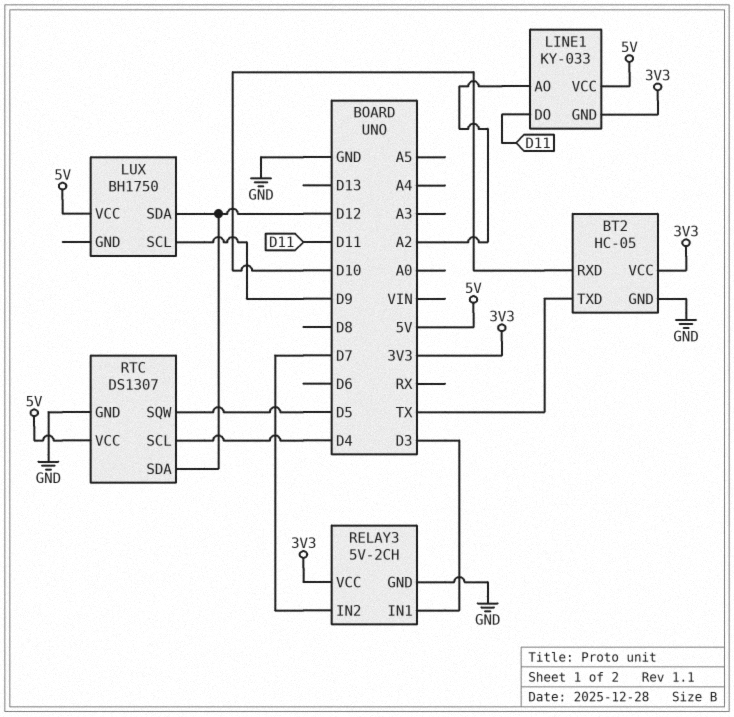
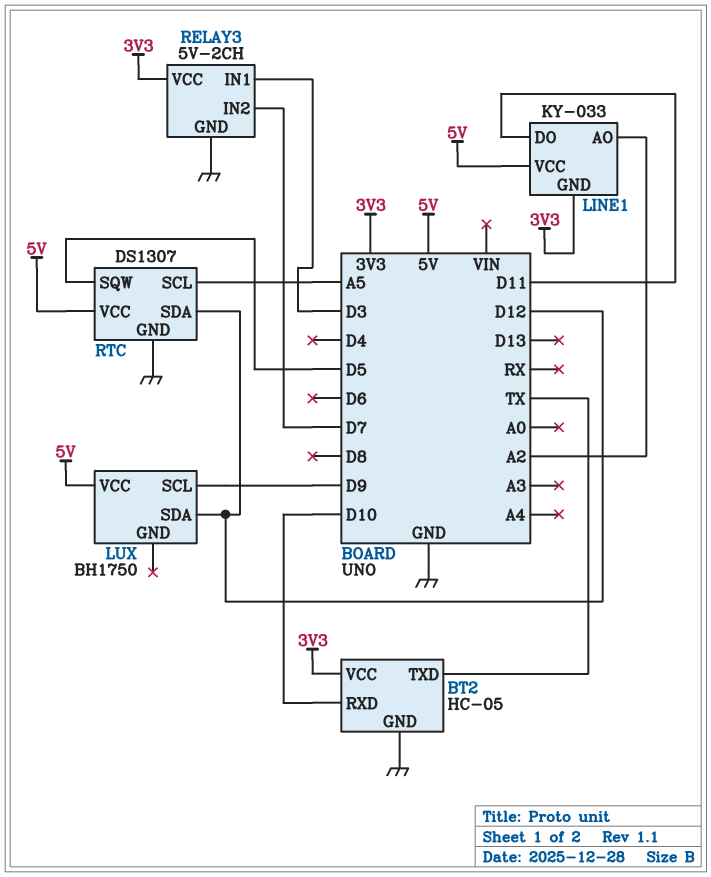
RTC pin SCL: D4 -> A5

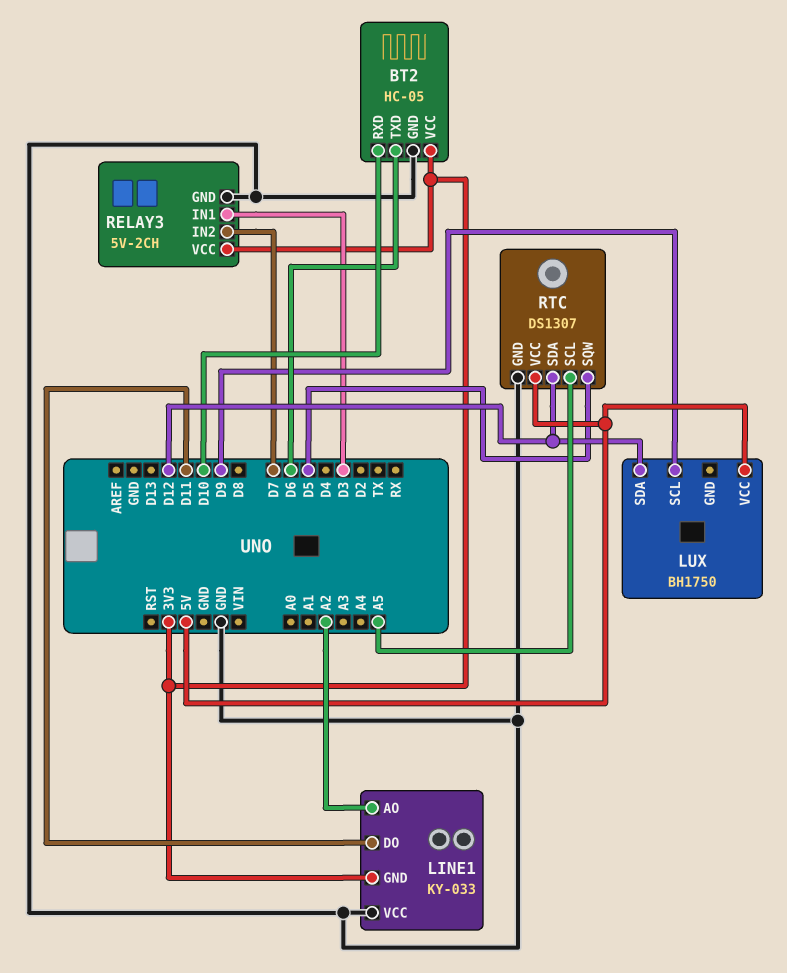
BT2 pin TXD: TX -> D6
LINE1 pin VCC: 5V -> GND

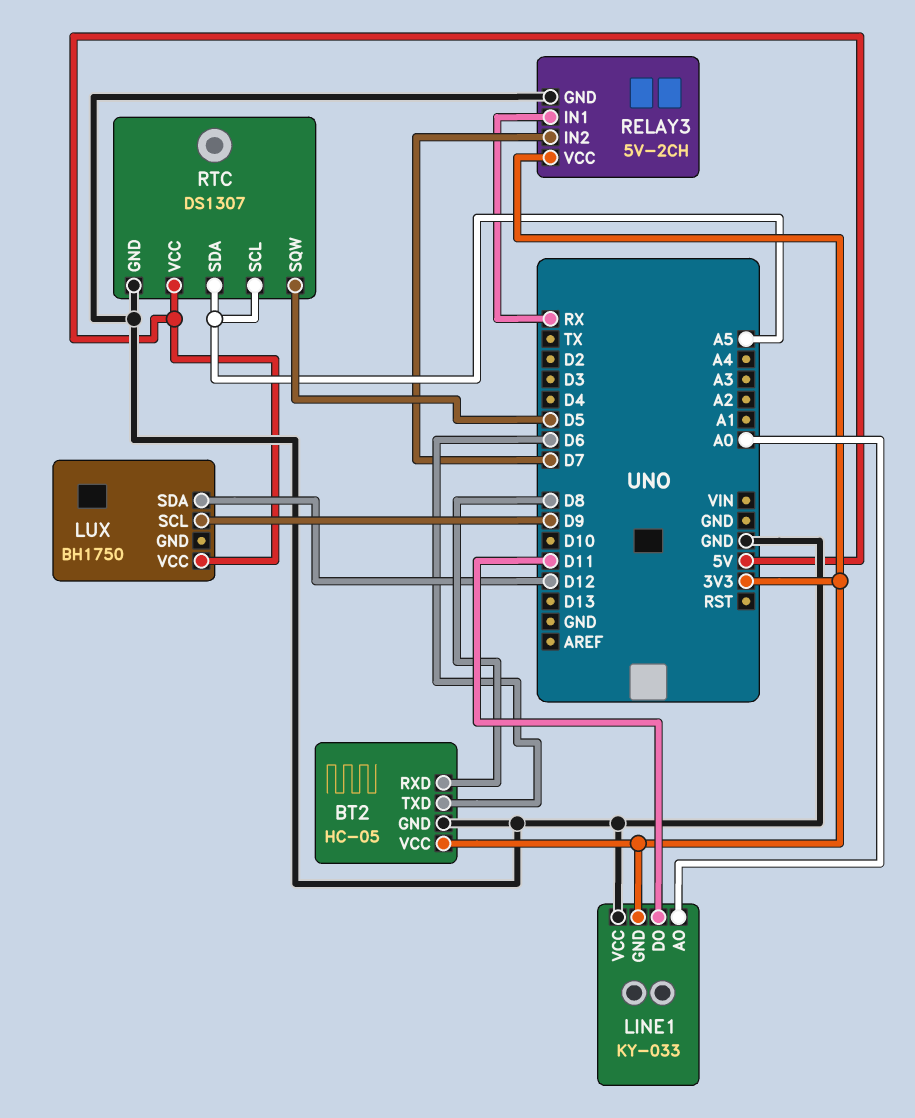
BT2 pin RXD: D10 -> D8
LINE1 pin AO: A2 -> A0
RELAY3 pin IN1: D3 -> RX
RTC pin SDA: D12 -> A5

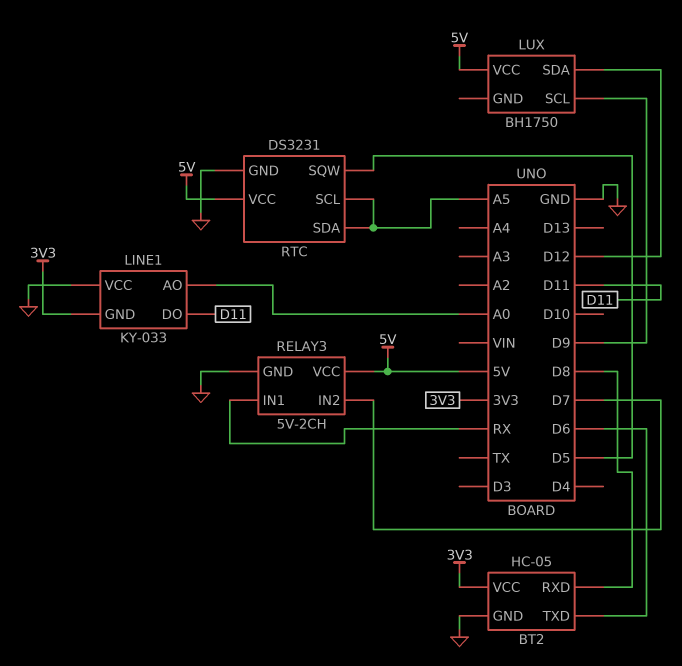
RELAY3 pin VCC: 3V3 -> 5V
RTC: DS1307 -> DS3231

